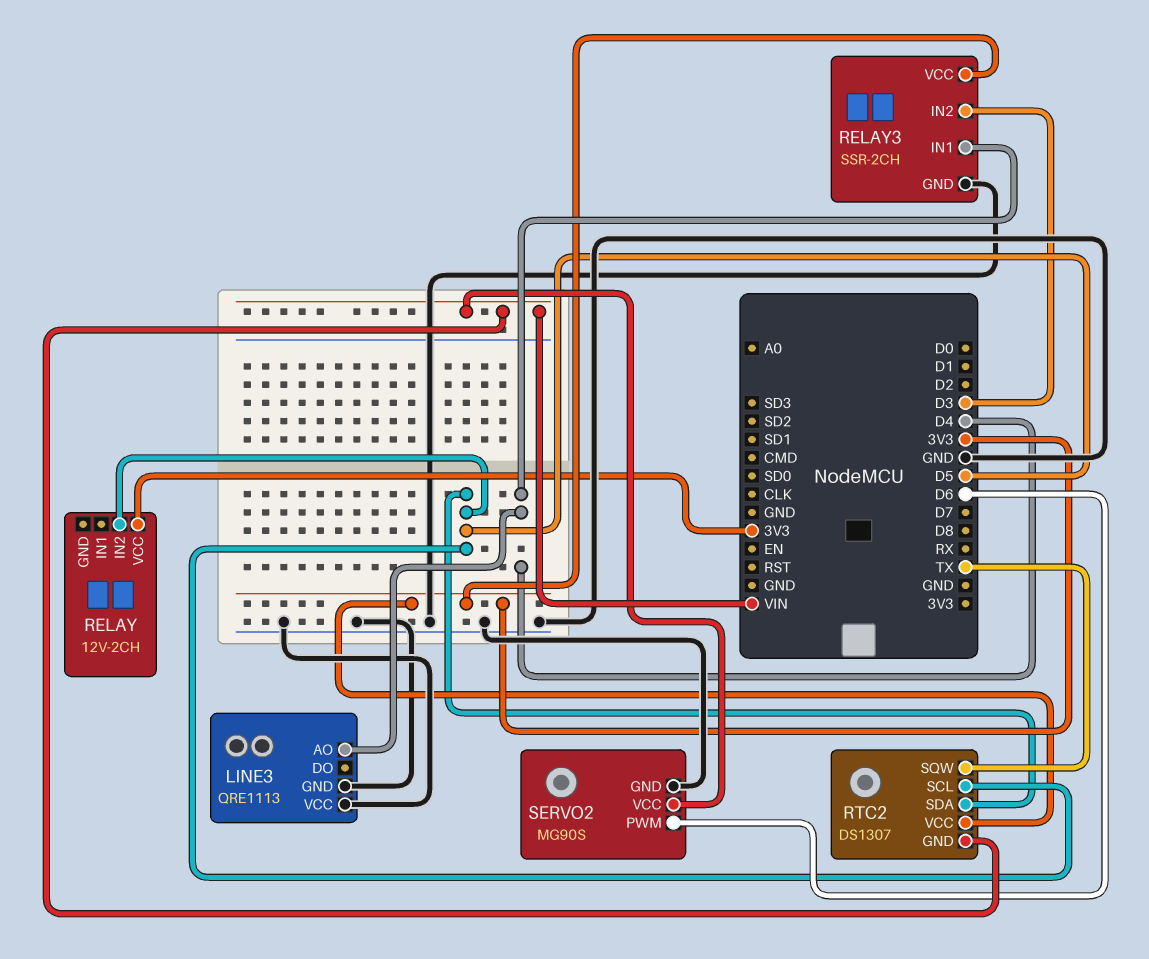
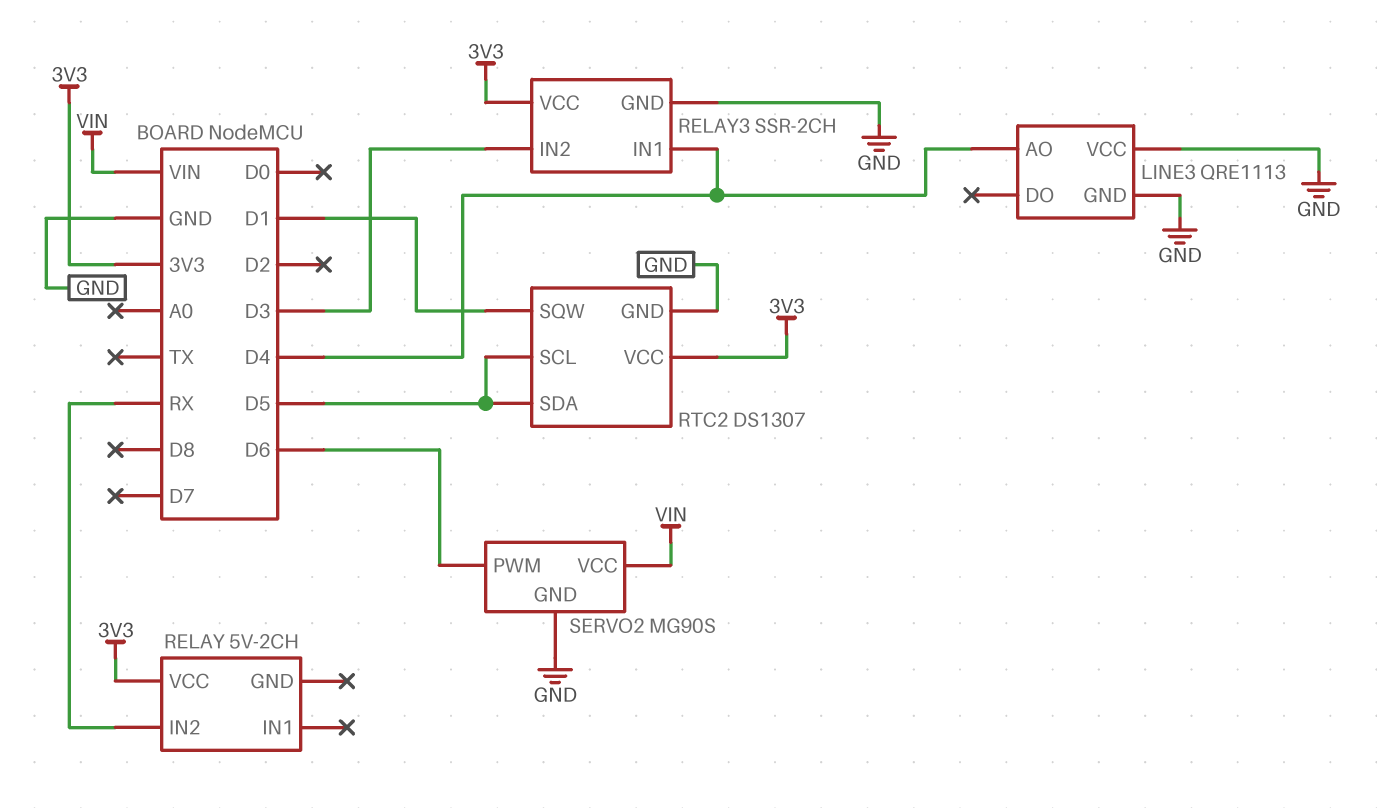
RELAY: 12V-2CH -> 5V-2CH
RELAY pin IN2: D5 -> RX
RTC2 pin GND: VIN -> GND
RTC2 pin SQW: TX -> D1

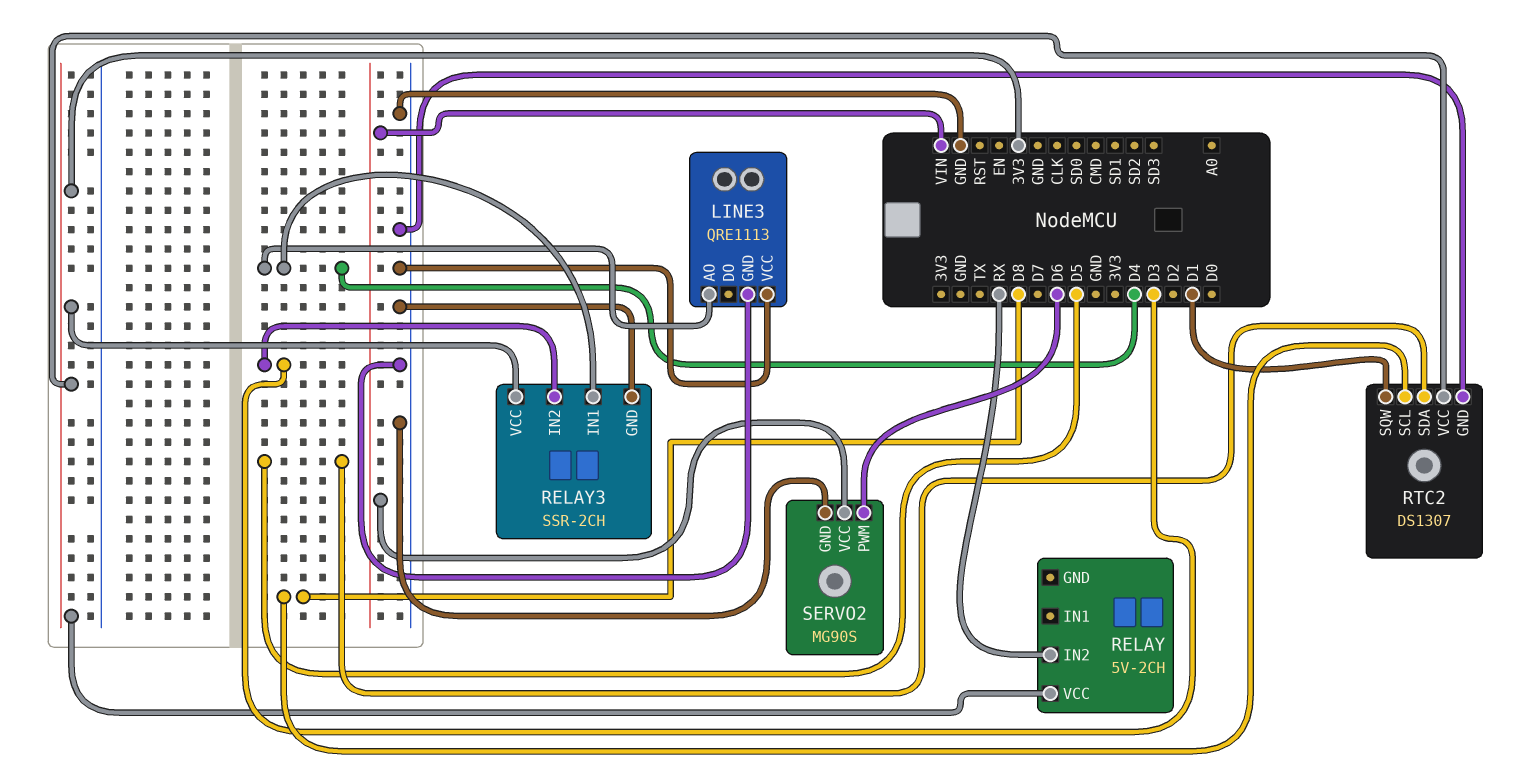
RTC2 pin SCL: D5 -> D8

